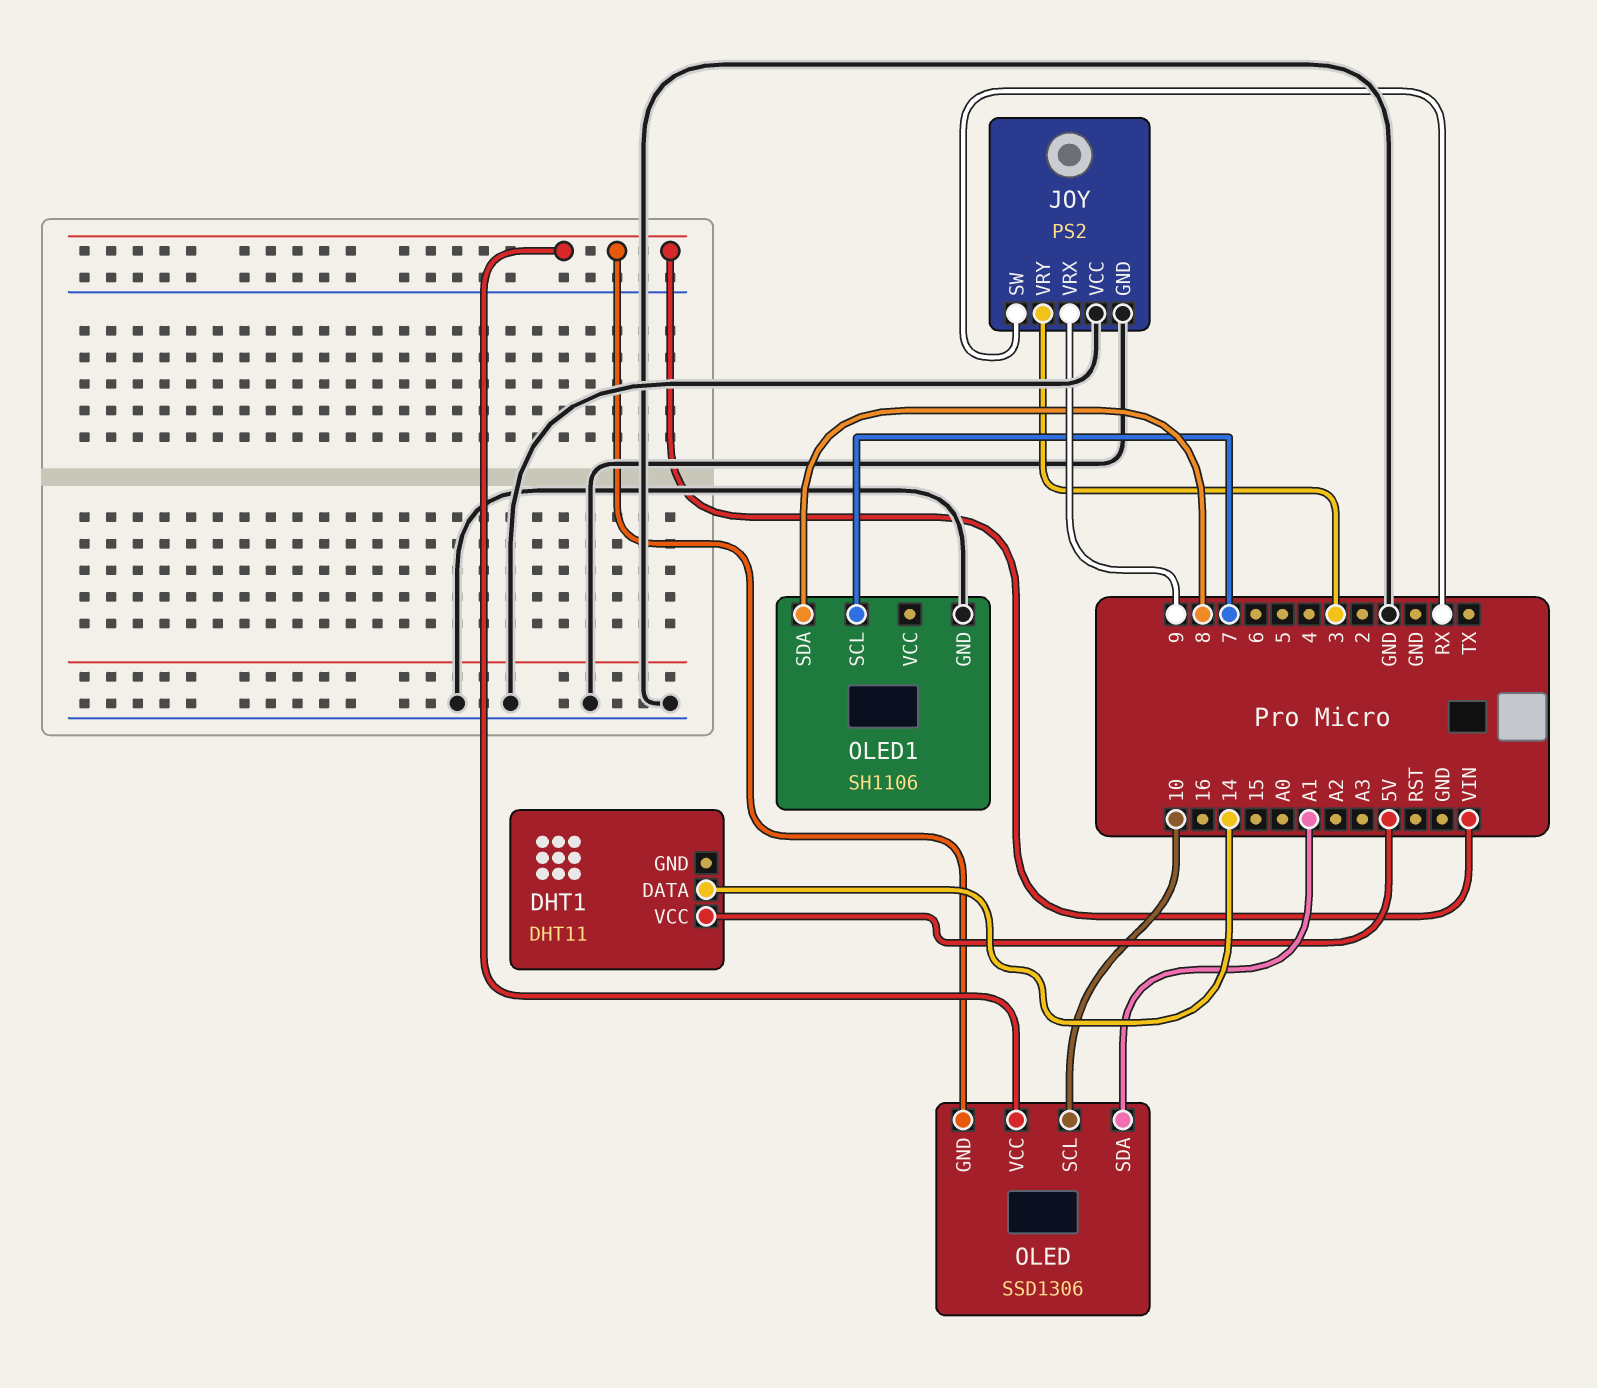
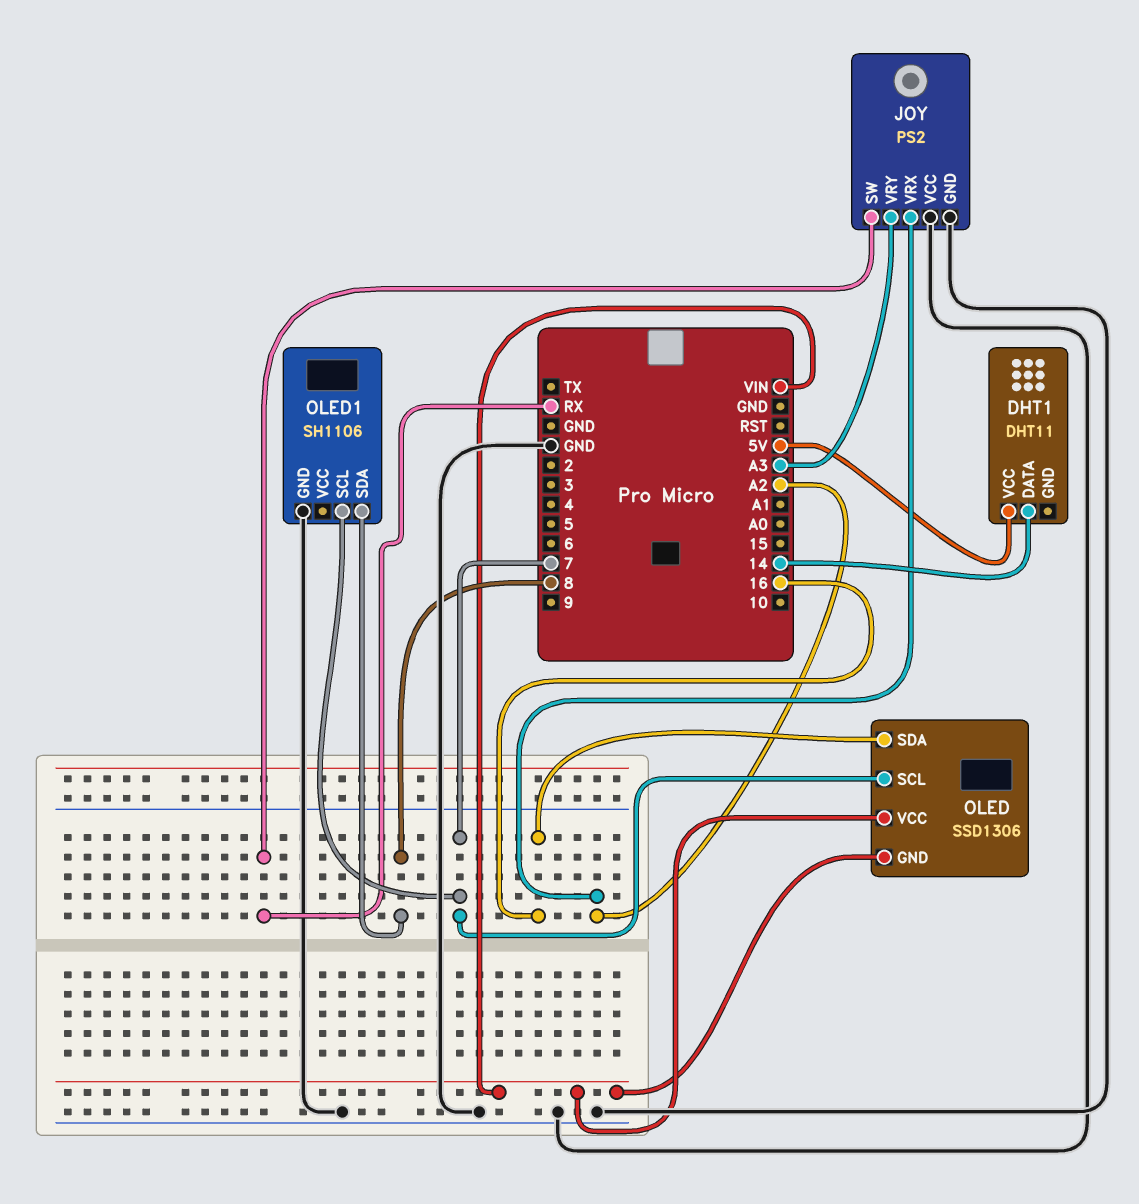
JOY pin VRX: 9 -> A2
JOY pin VRY: 3 -> A3
OLED pin SCL: 10 -> 7
OLED pin SDA: A1 -> 16

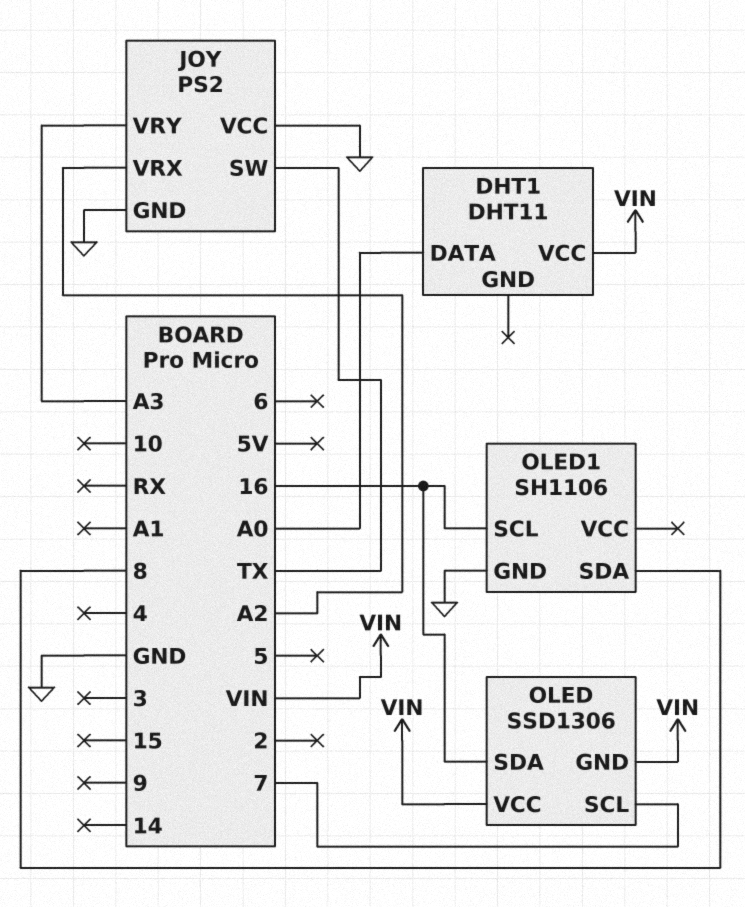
DHT1 pin DATA: 14 -> A0
DHT1 pin VCC: 5V -> VIN
JOY pin SW: RX -> TX
OLED1 pin SCL: 7 -> 16

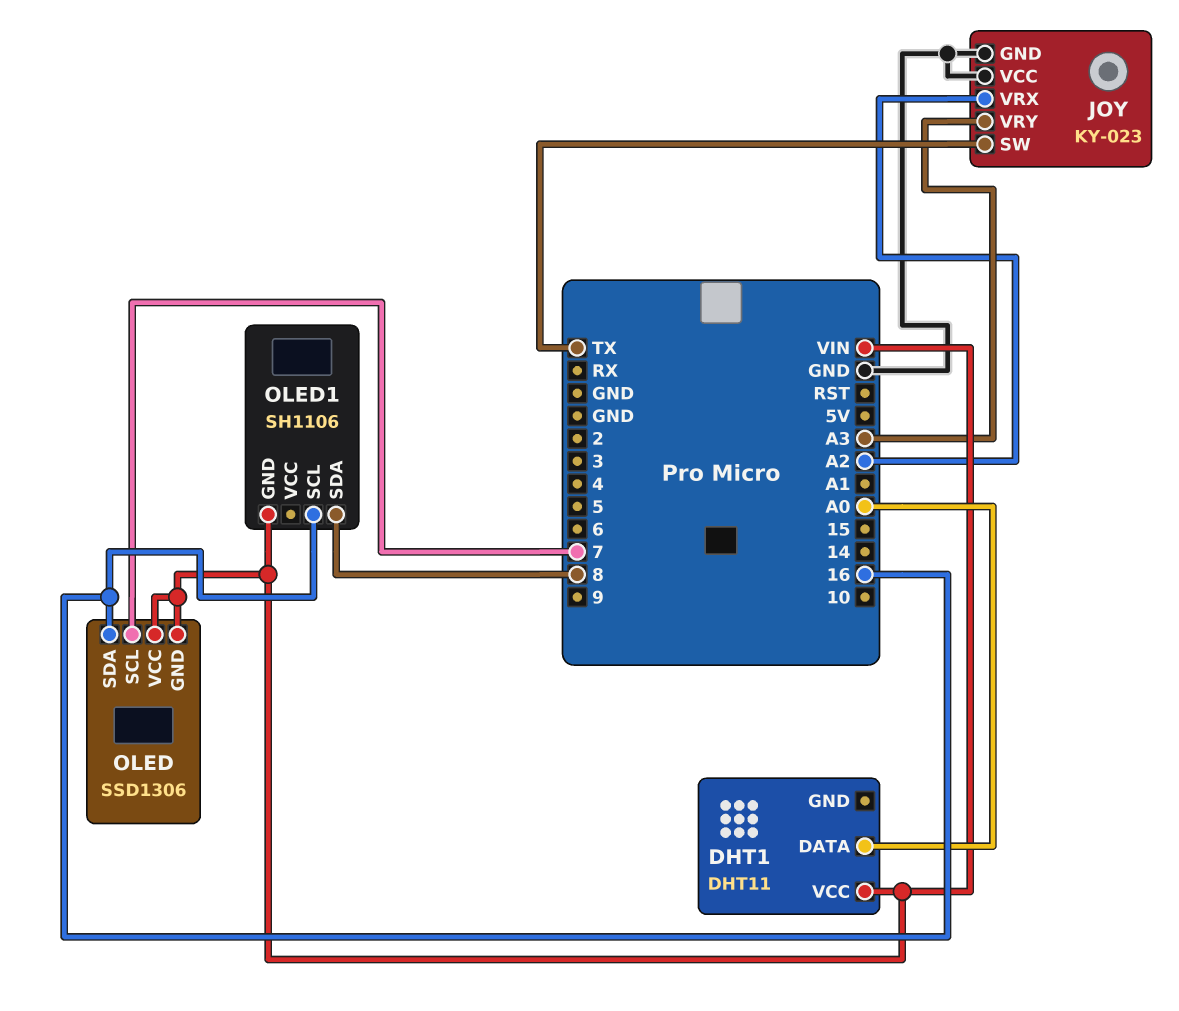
JOY: PS2 -> KY-023
OLED1 pin GND: GND -> VIN

